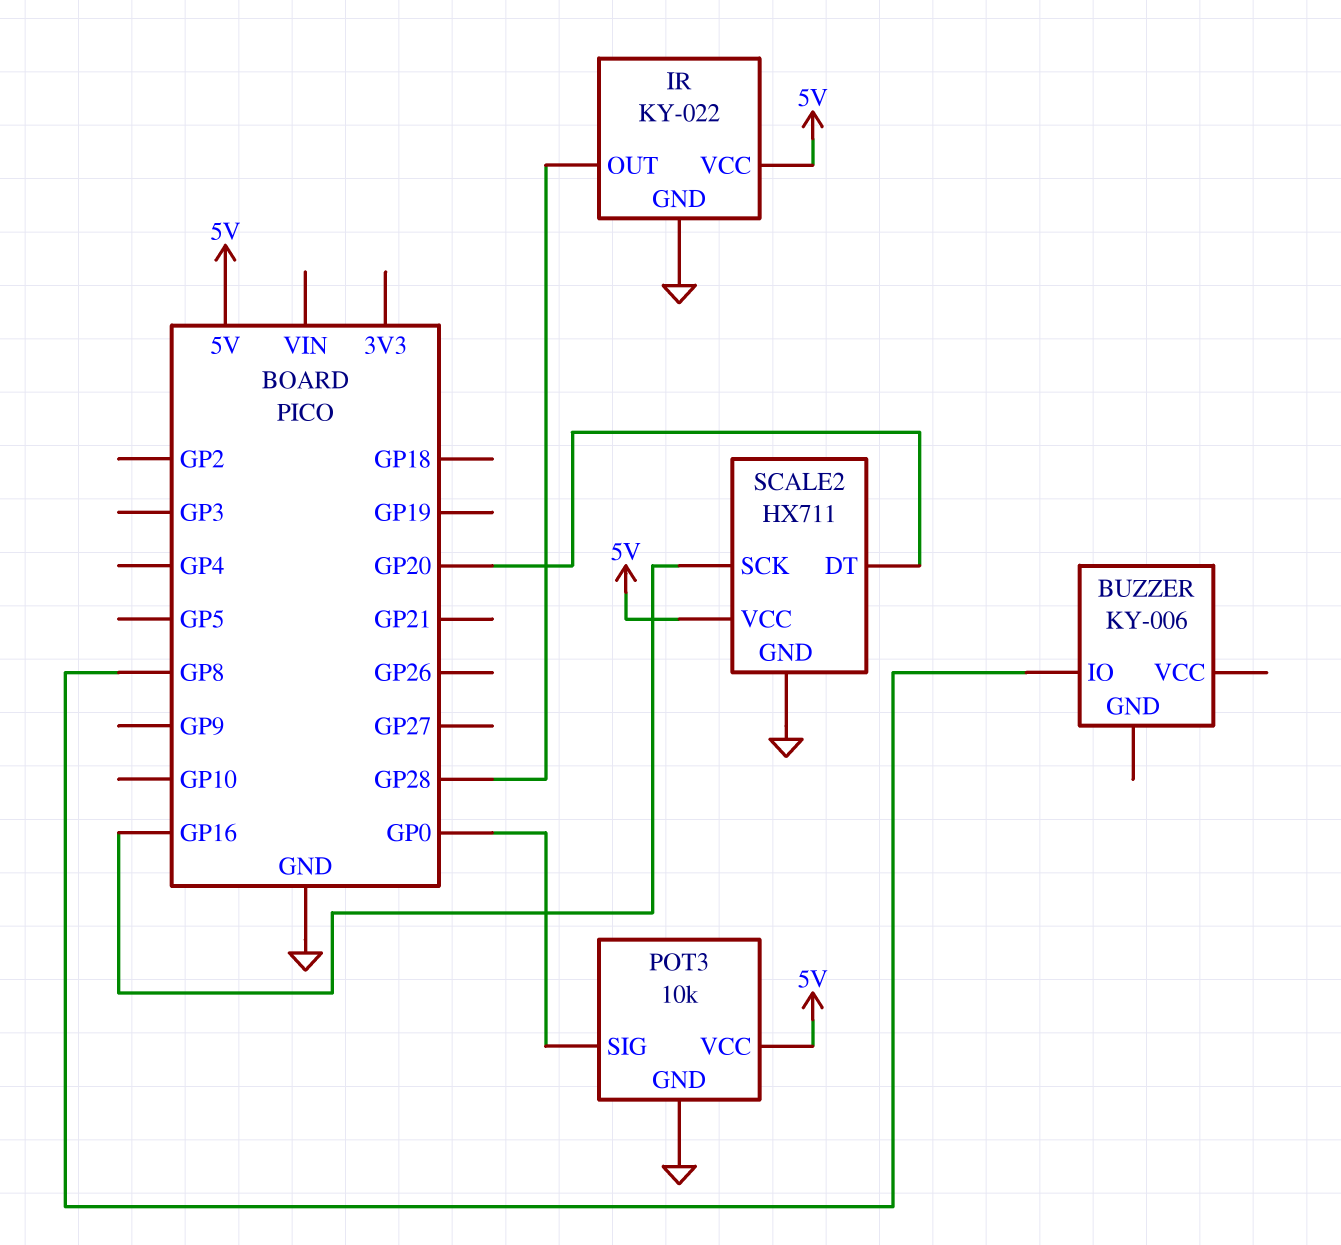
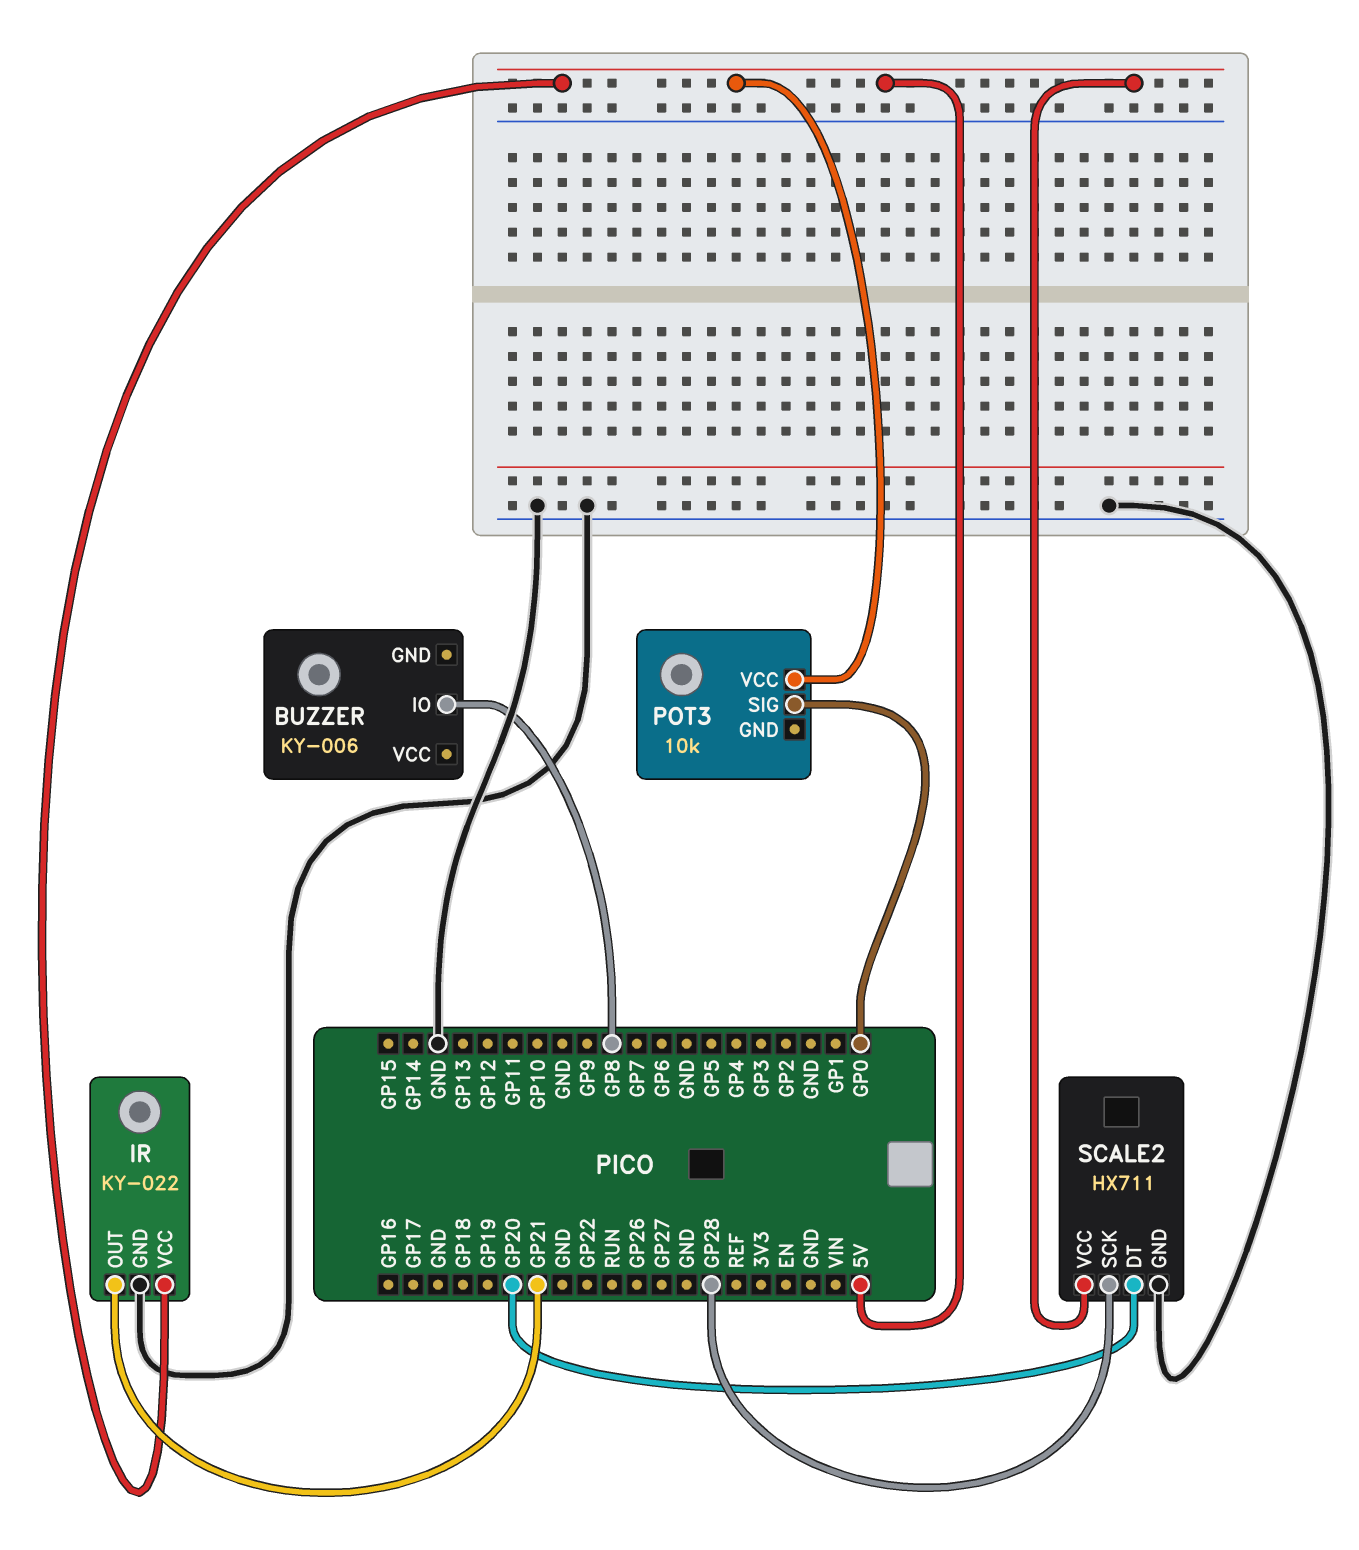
IR pin OUT: GP28 -> GP21
POT3 pin GND: GND -> none
SCALE2 pin SCK: GP16 -> GP28

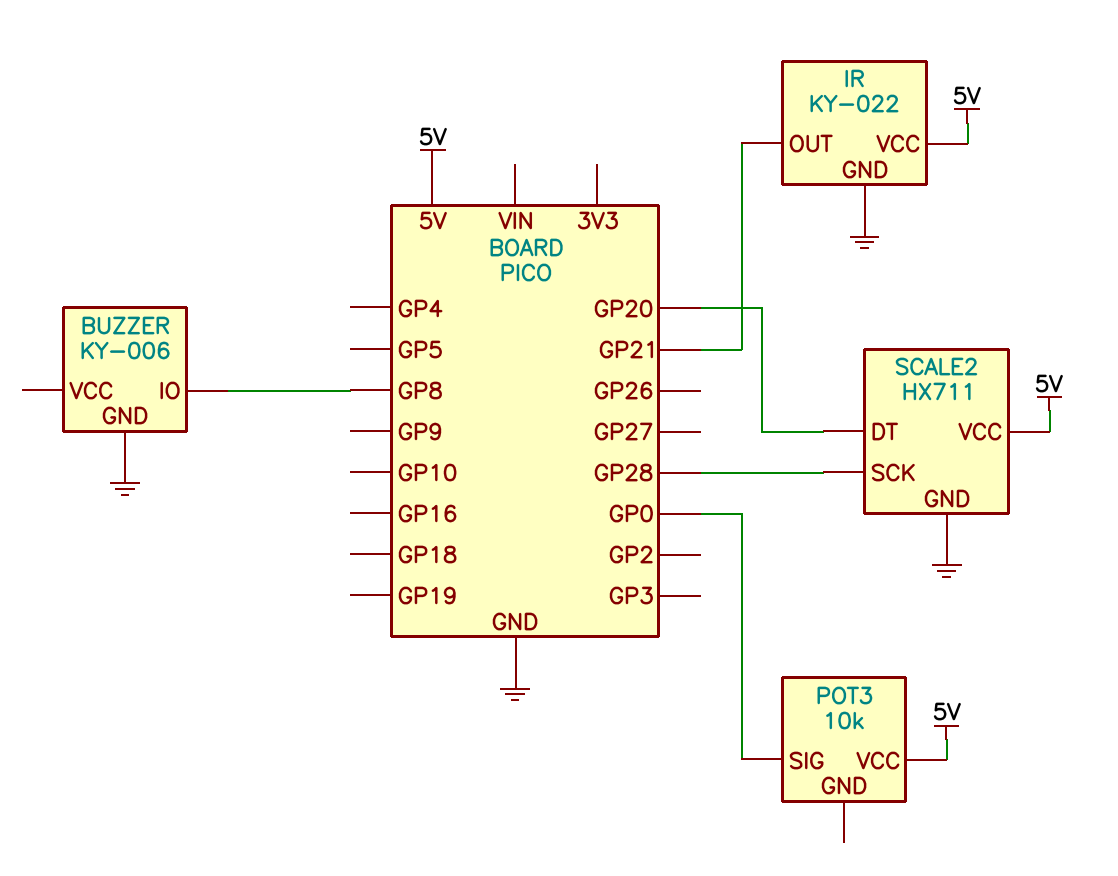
BUZZER pin GND: none -> GND

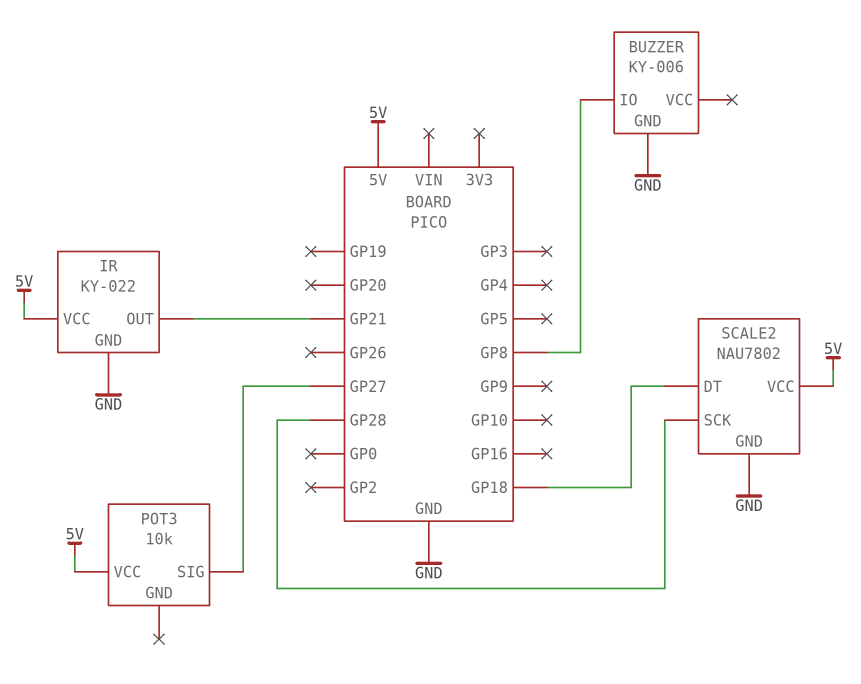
POT3 pin SIG: GP0 -> GP27
SCALE2: HX711 -> NAU7802
SCALE2 pin DT: GP20 -> GP18

